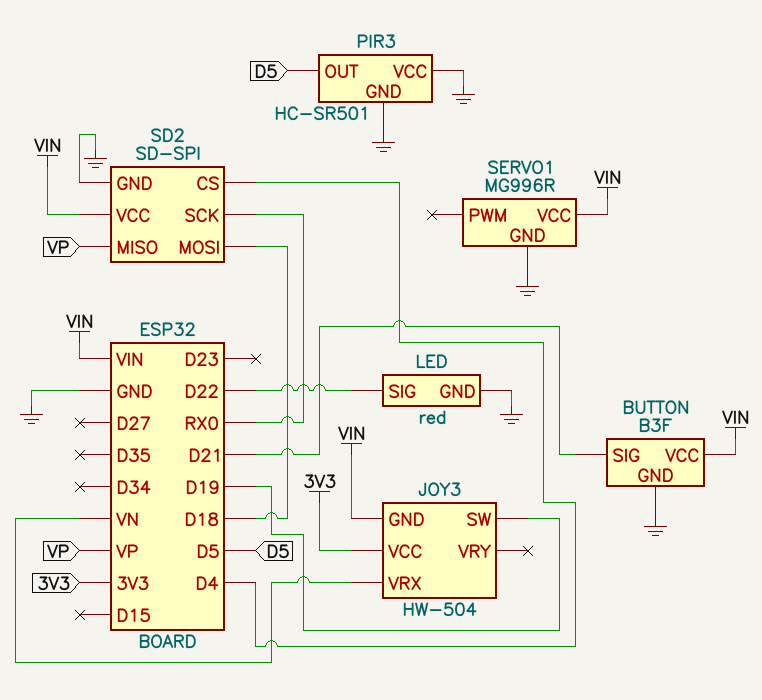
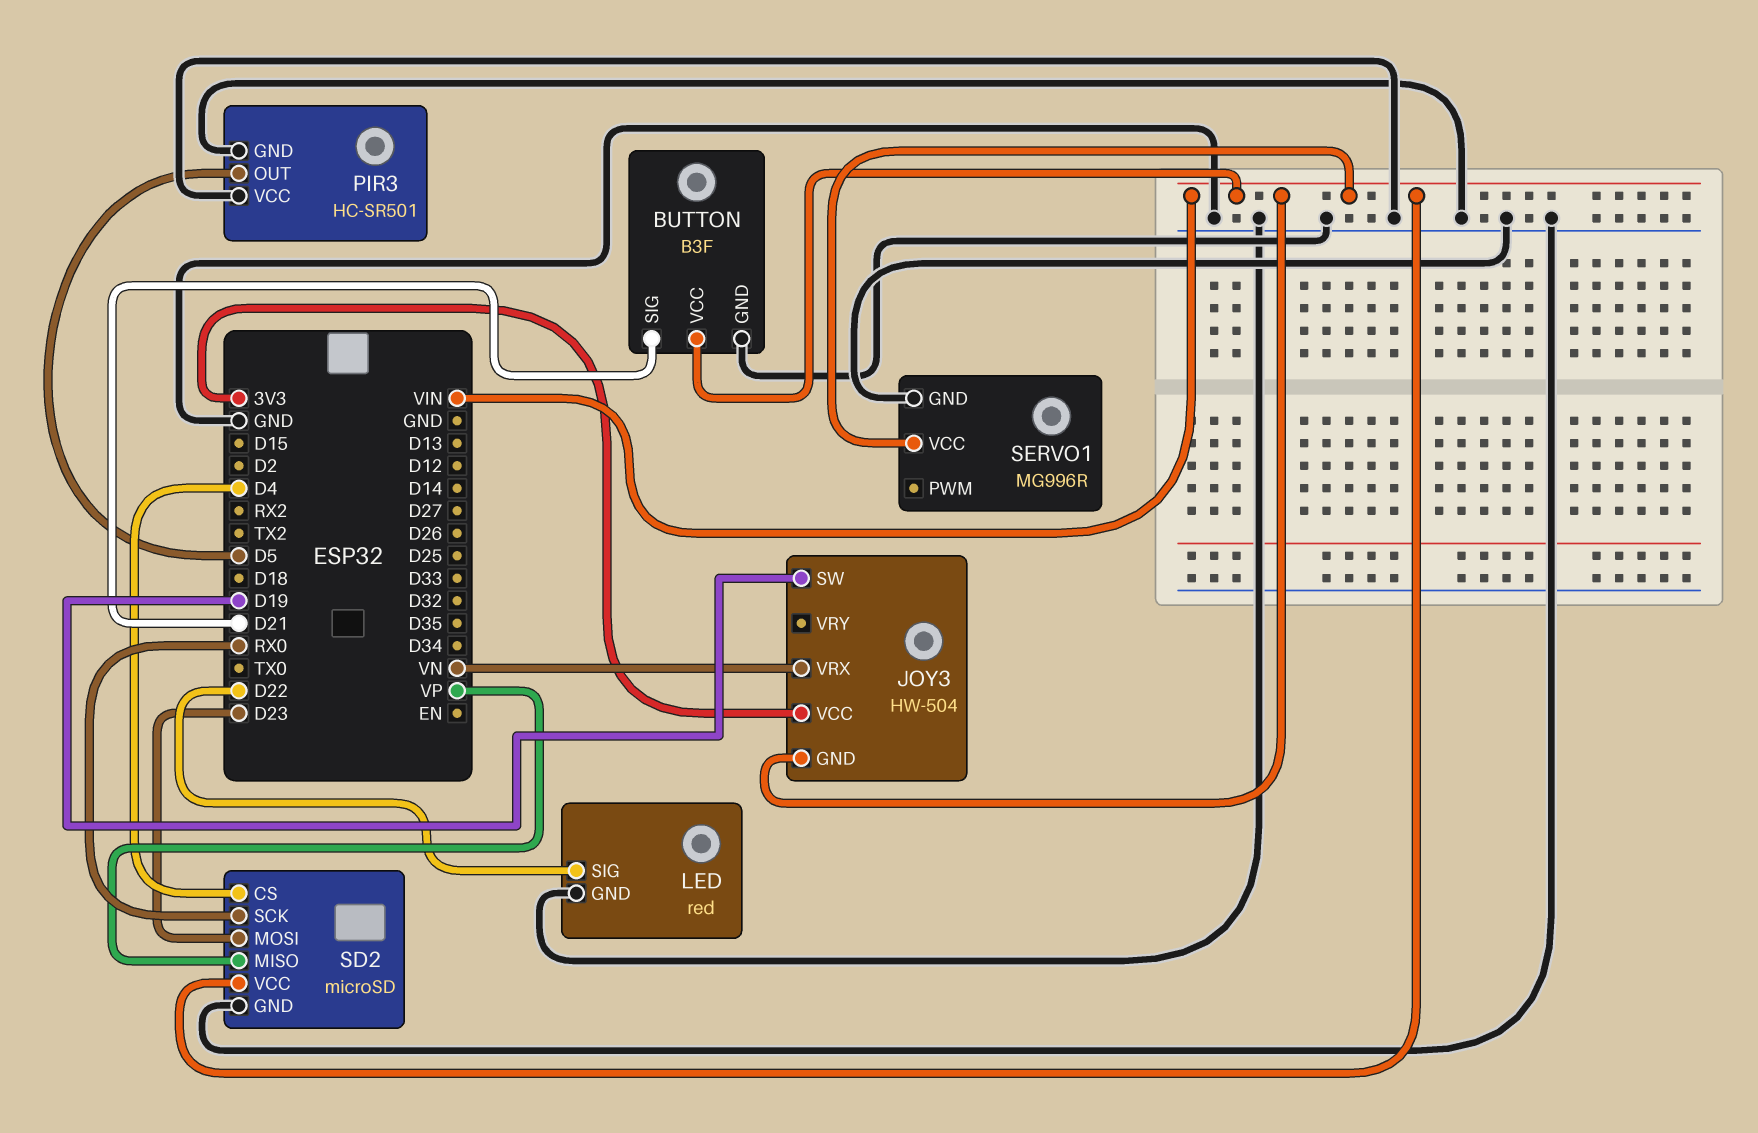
SD2: SD-SPI -> microSD
SD2 pin MOSI: D18 -> D23

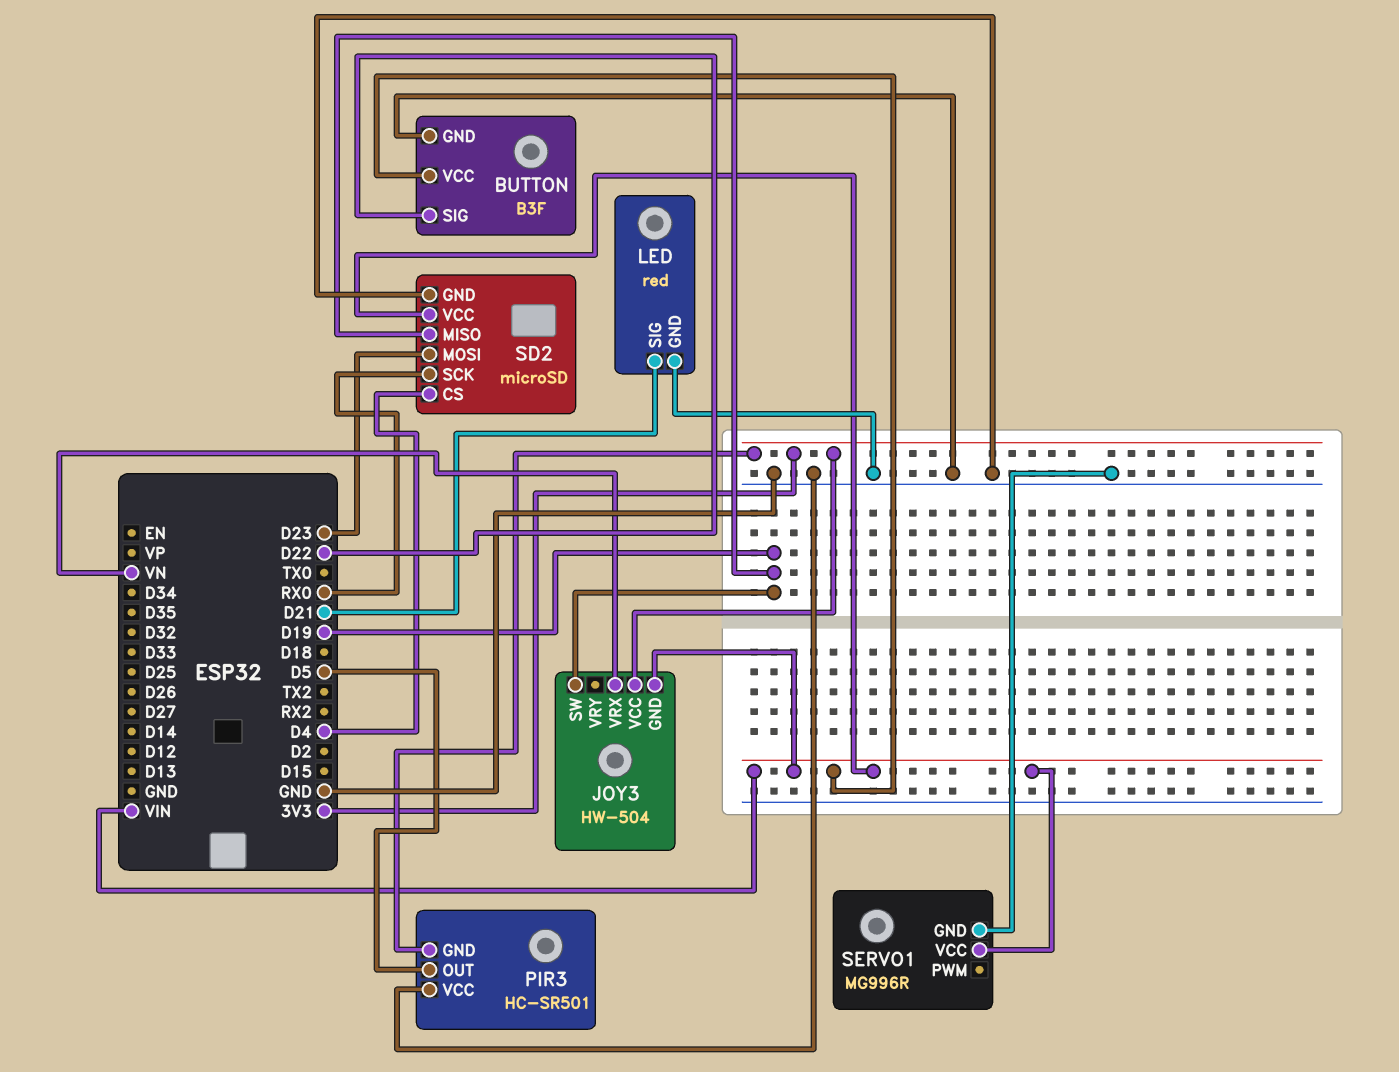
BUTTON pin SIG: D21 -> D22
LED pin SIG: D22 -> D21
PIR3 pin GND: GND -> 3V3
SD2 pin MISO: VP -> D19

